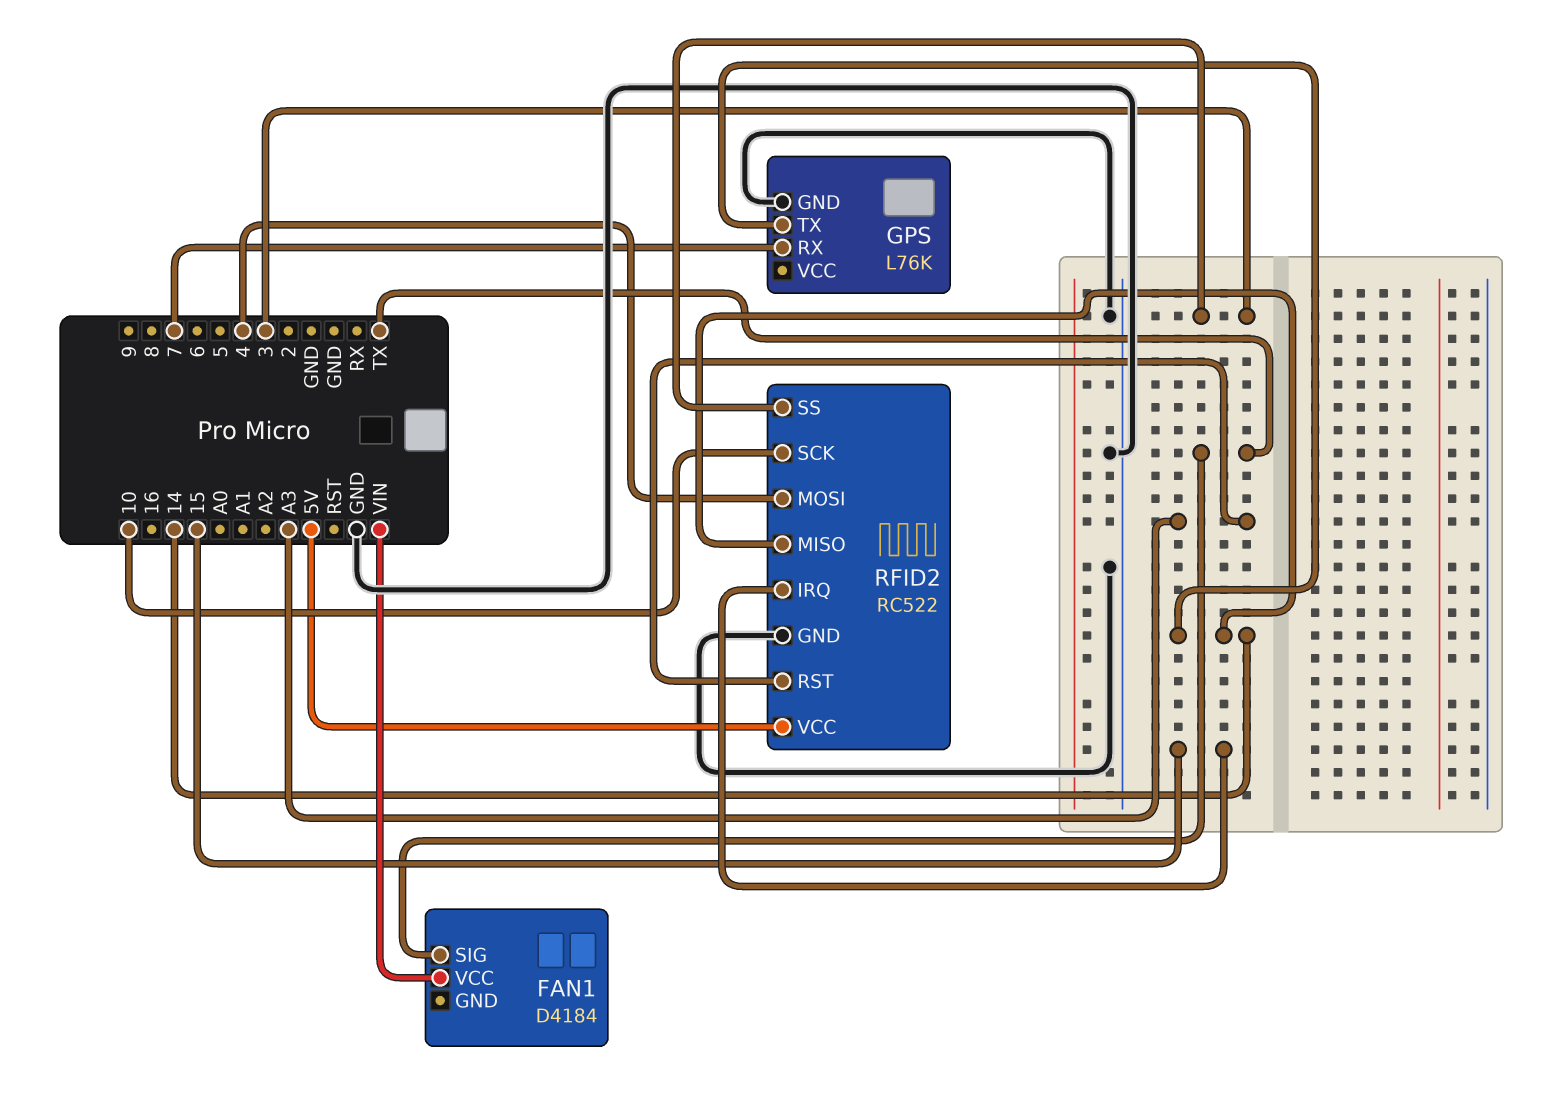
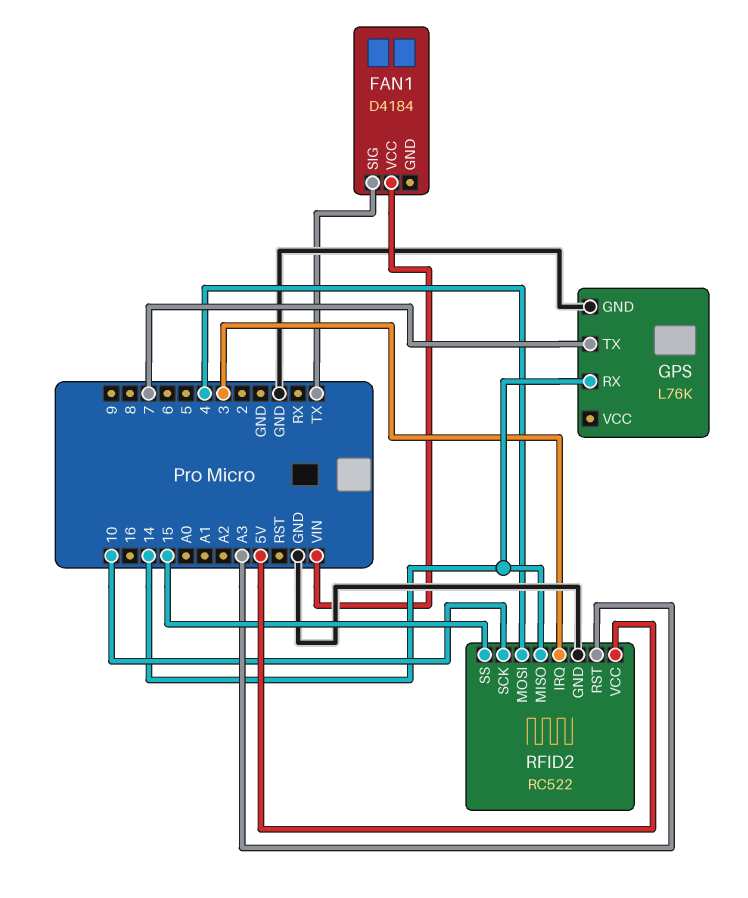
GPS pin RX: 7 -> 14
GPS pin TX: 14 -> 7
RFID2 pin IRQ: 15 -> 3
RFID2 pin SS: 3 -> 15

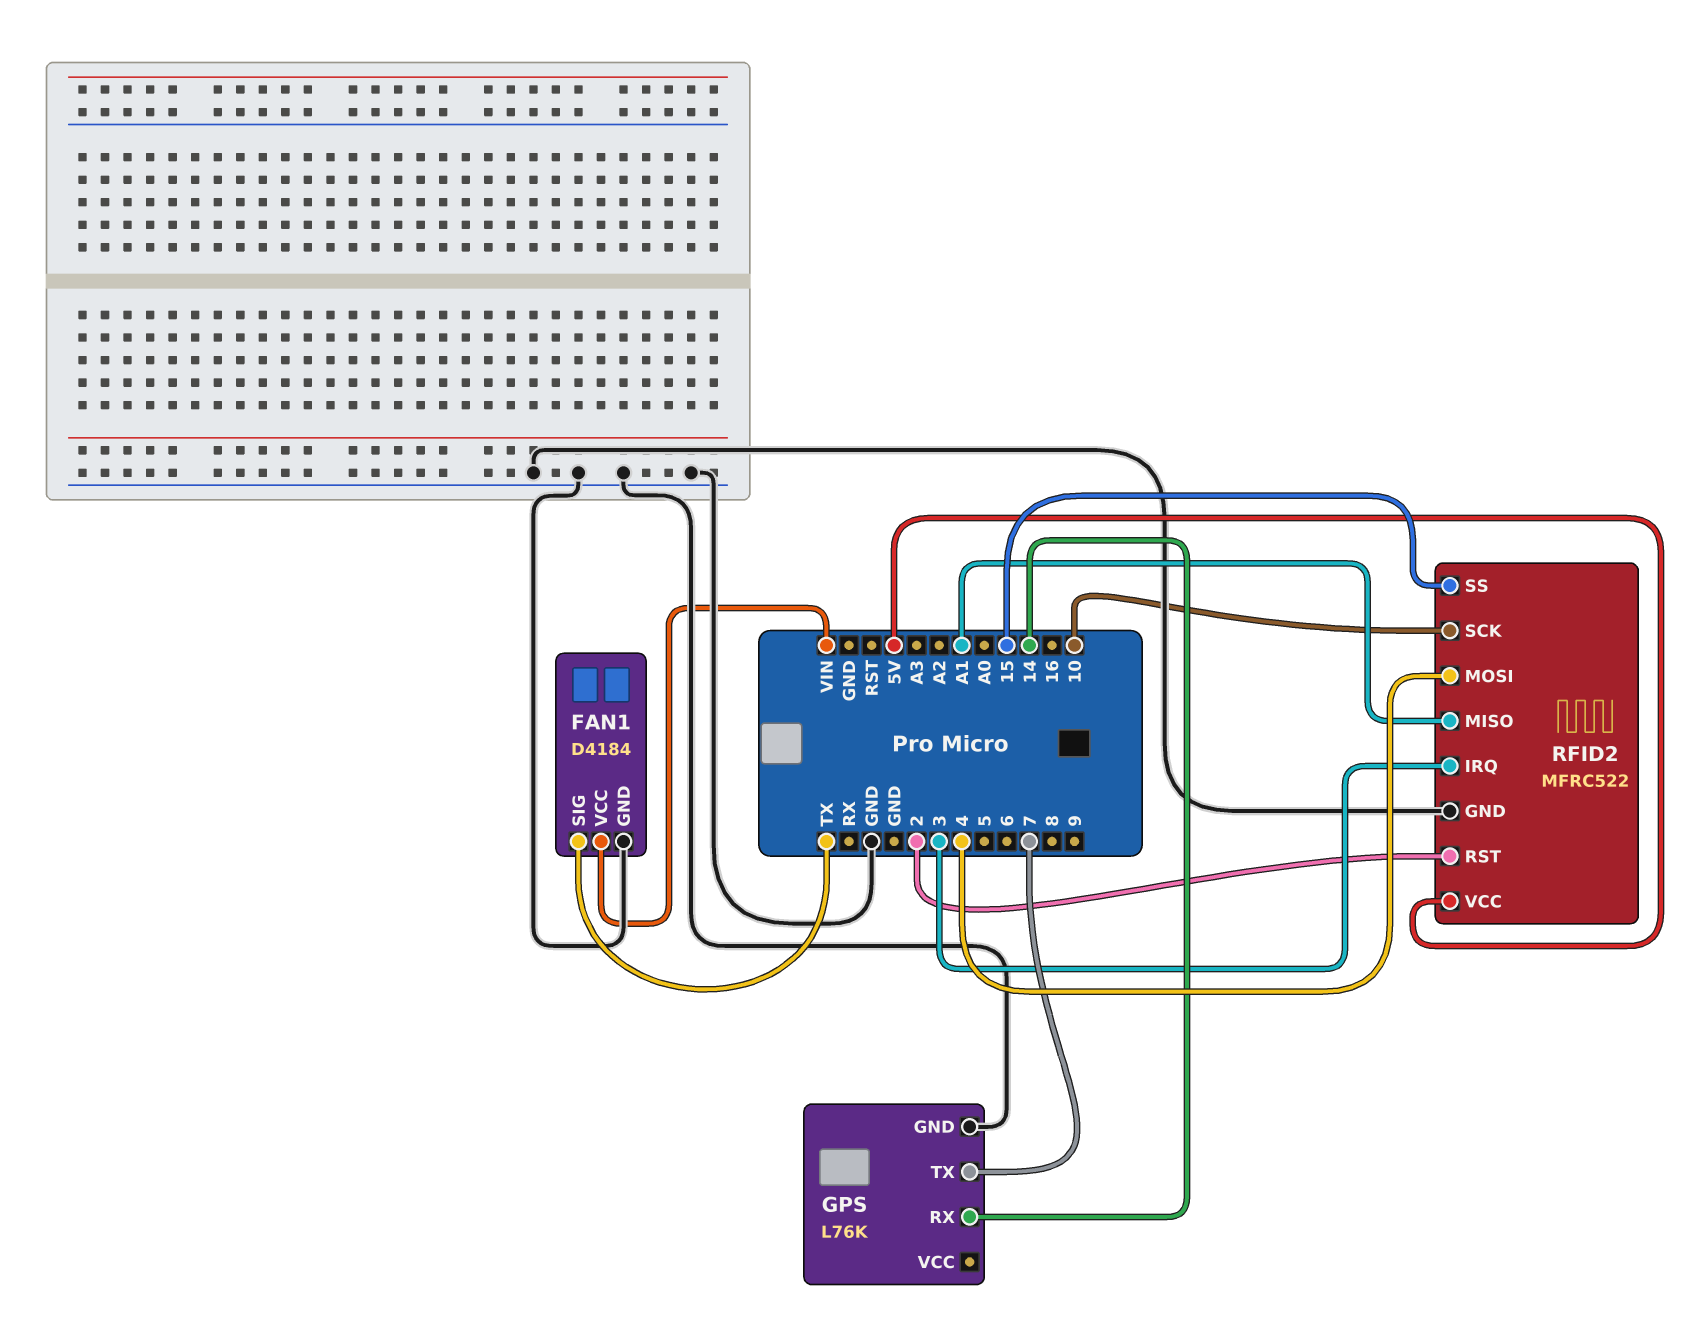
FAN1 pin GND: none -> GND
RFID2: RC522 -> MFRC522
RFID2 pin MISO: 14 -> A1
RFID2 pin RST: A3 -> 2

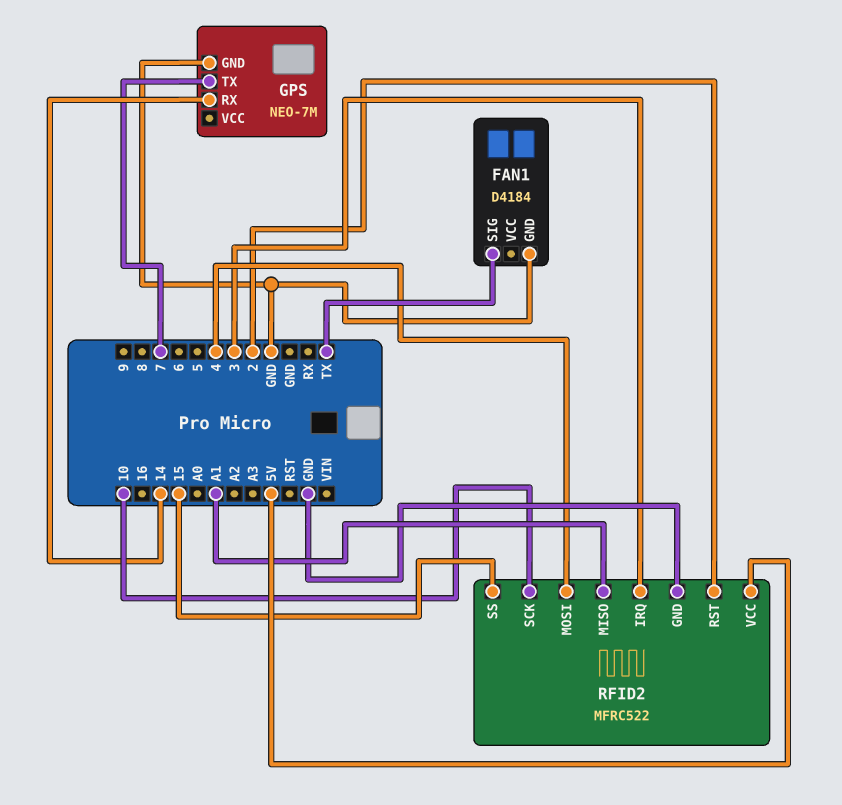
FAN1 pin VCC: VIN -> none
GPS: L76K -> NEO-7M

